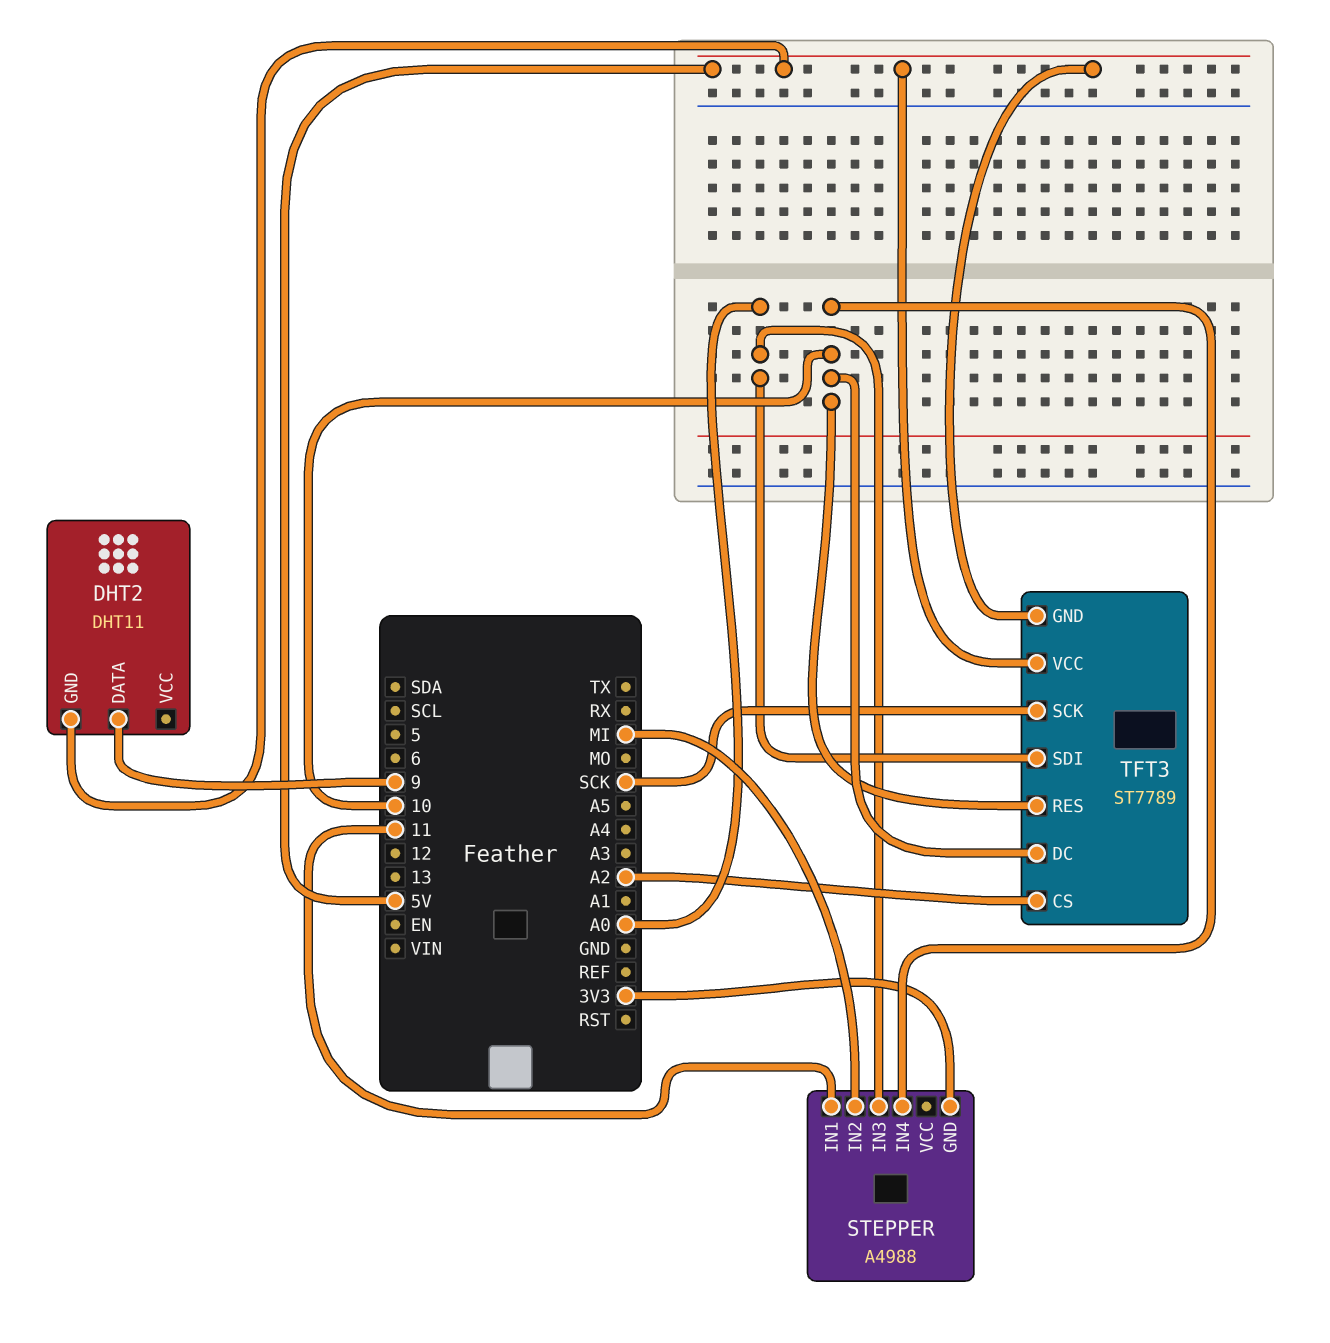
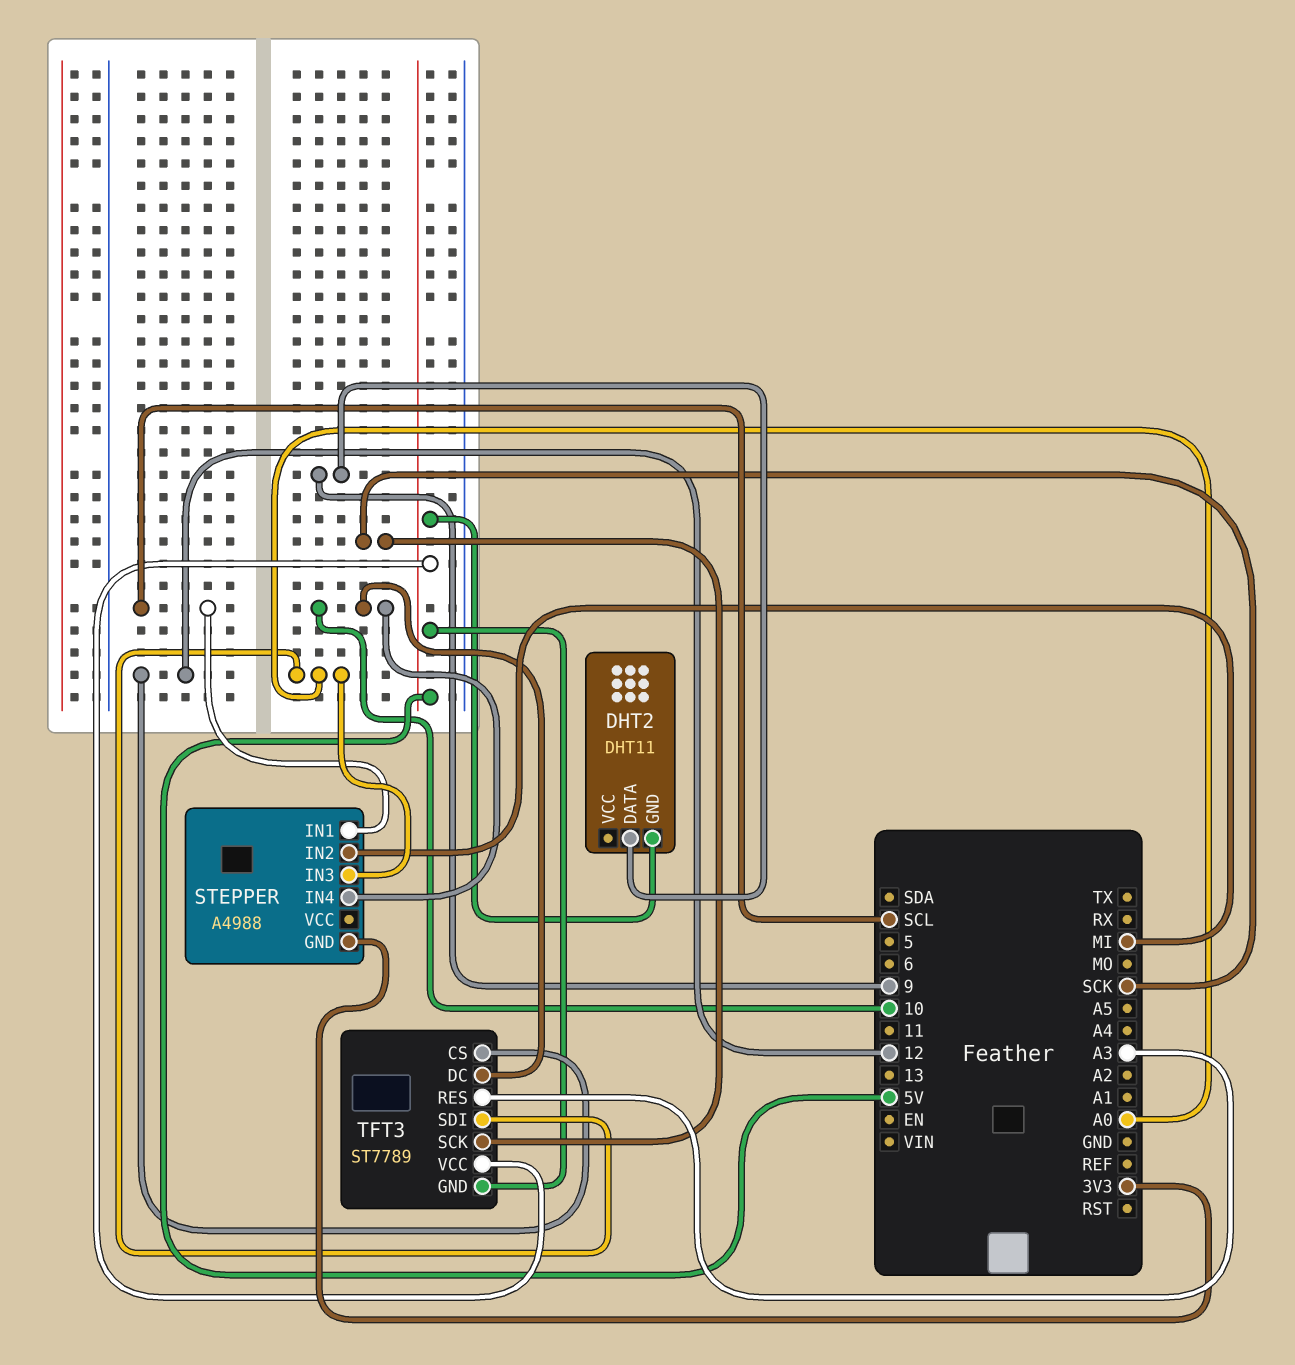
STEPPER pin IN1: 11 -> SCL
TFT3 pin CS: A2 -> 12
TFT3 pin RES: 10 -> A3

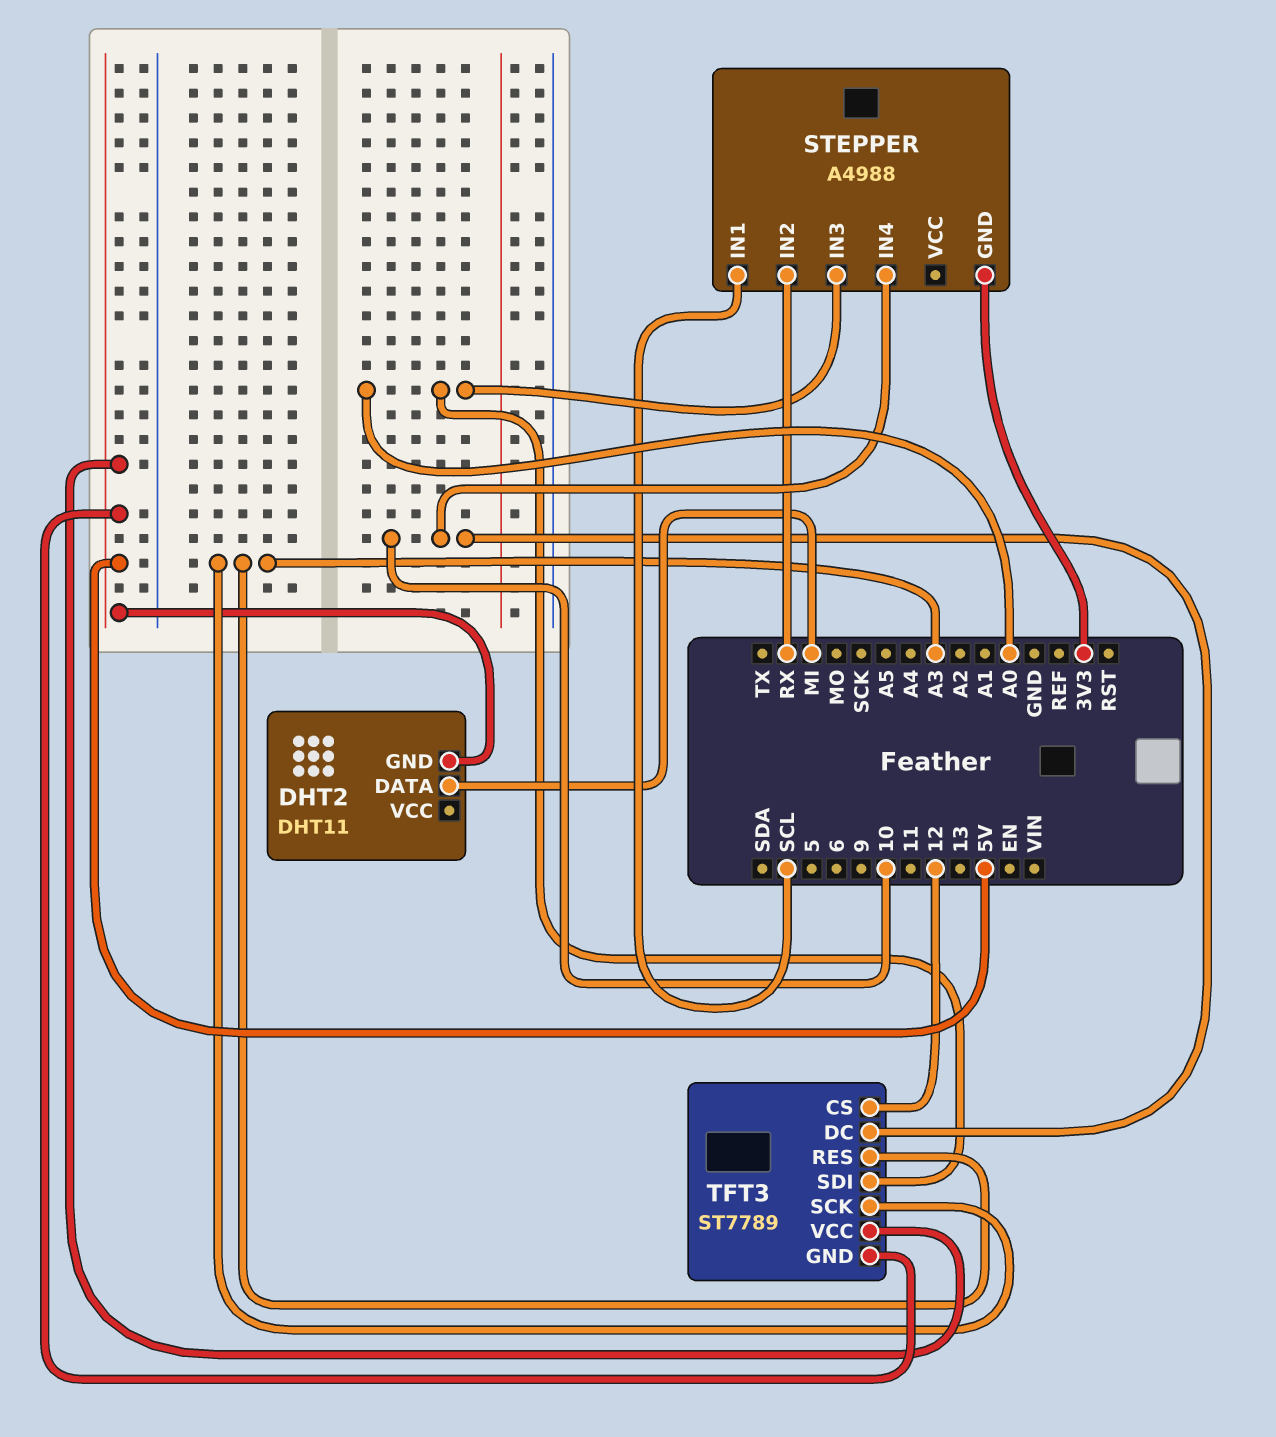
DHT2 pin DATA: 9 -> MI
STEPPER pin IN2: MI -> RX
TFT3 pin SCK: SCK -> A3

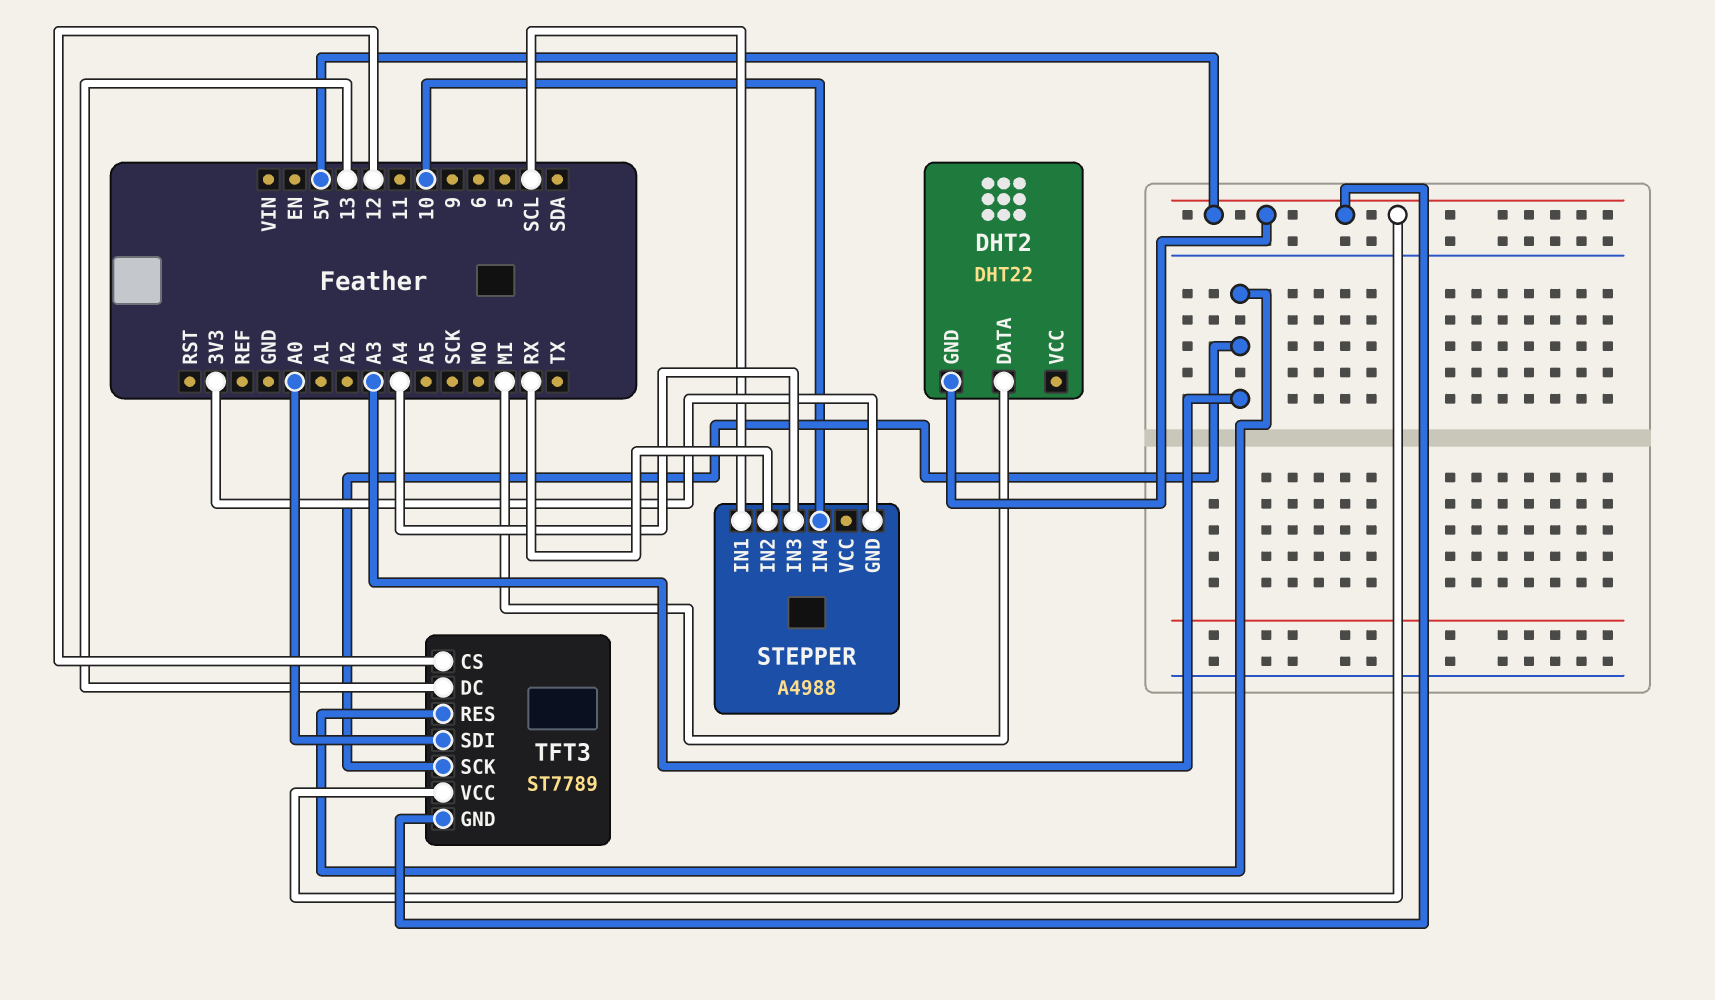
DHT2: DHT11 -> DHT22
STEPPER pin IN3: A0 -> A4
TFT3 pin DC: 10 -> 13

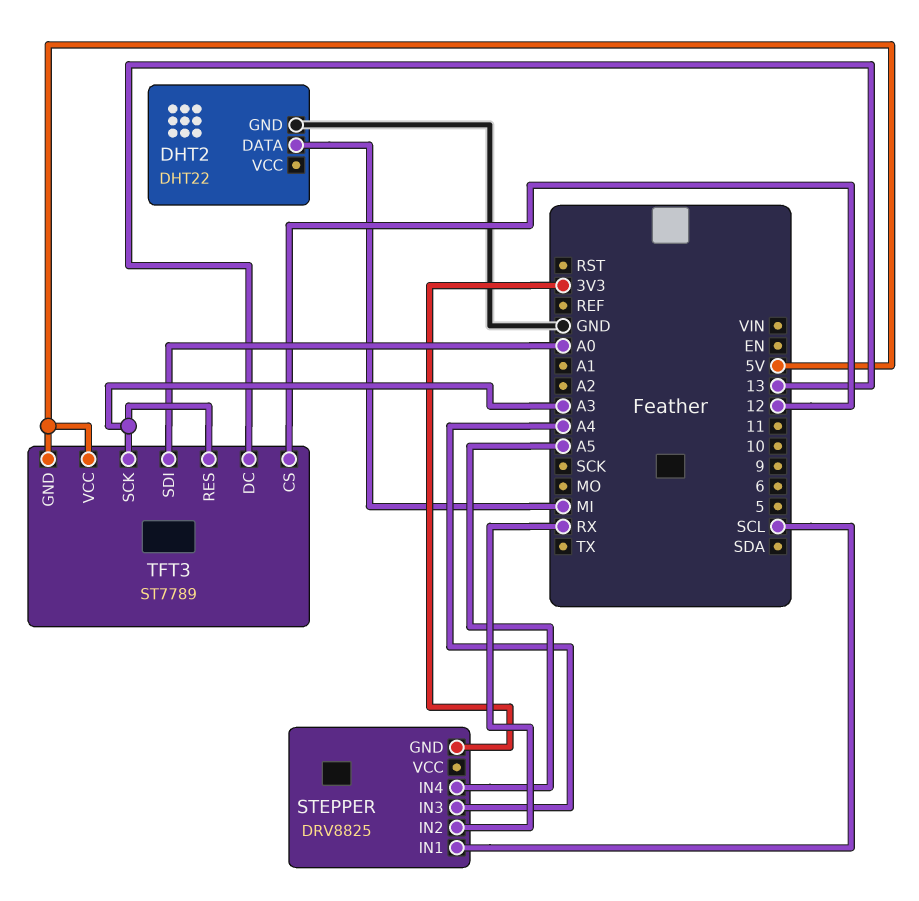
DHT2 pin GND: 5V -> GND
STEPPER: A4988 -> DRV8825
STEPPER pin IN4: 10 -> A5

